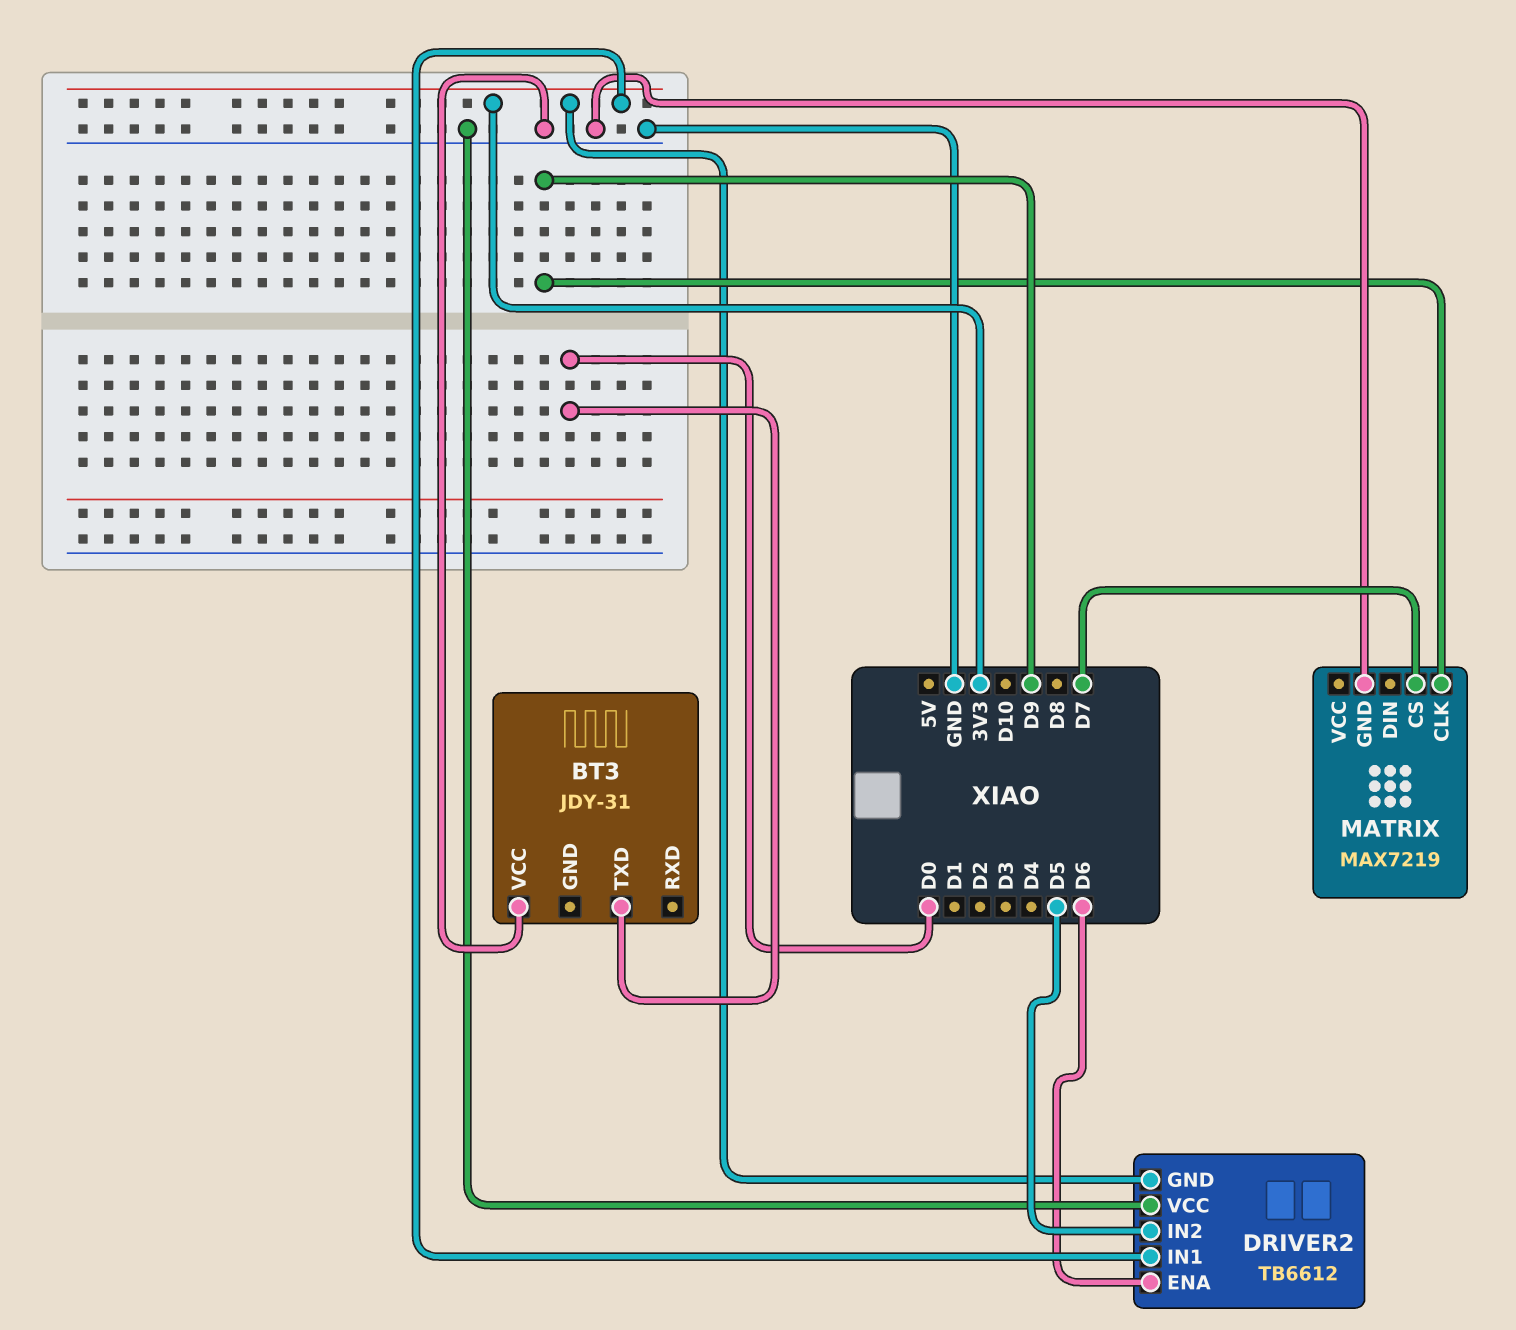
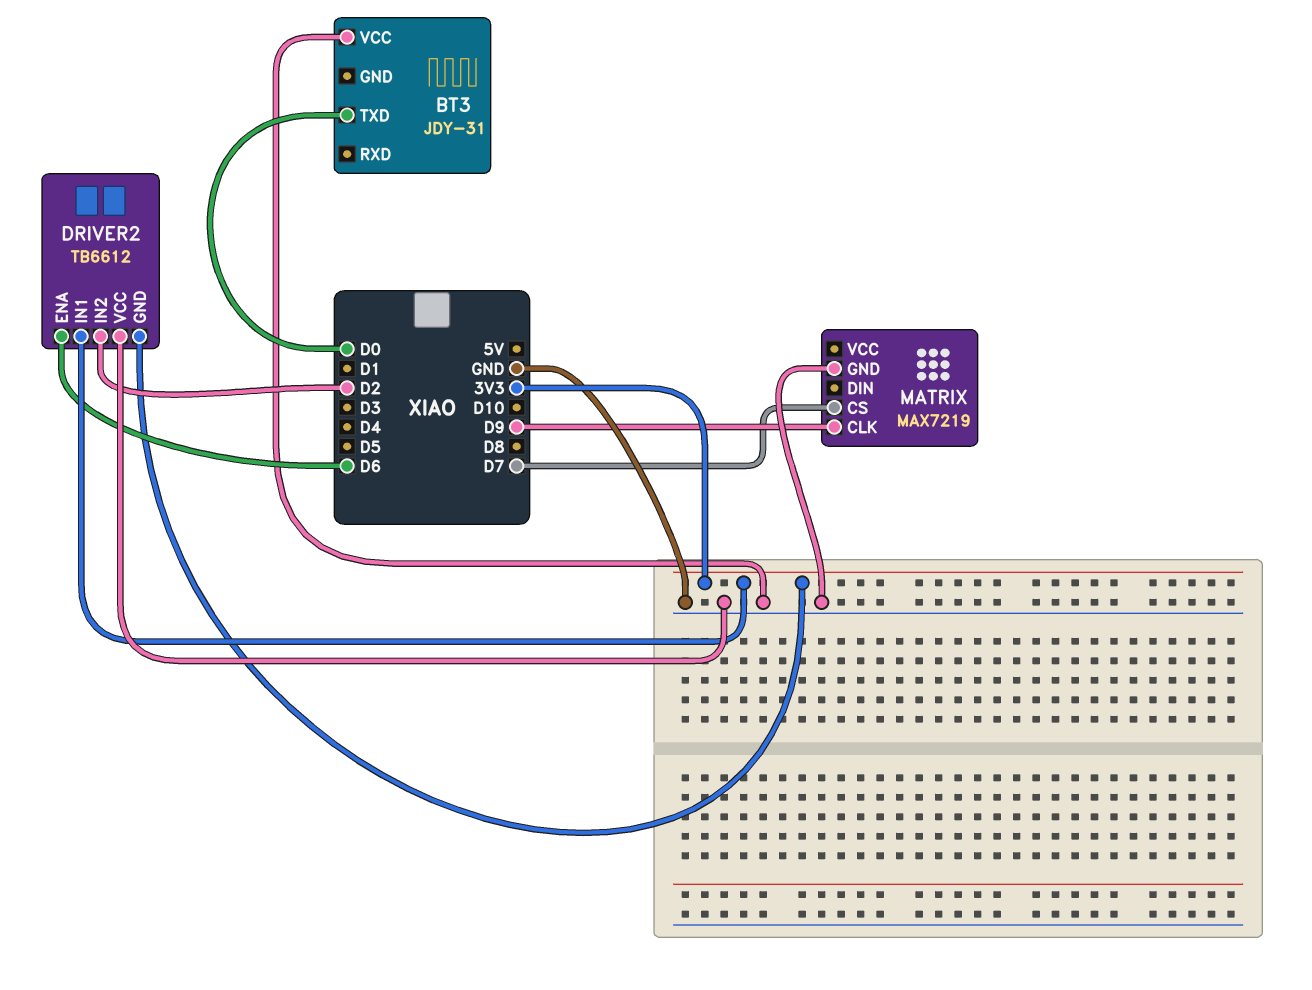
DRIVER2 pin IN2: D5 -> D2

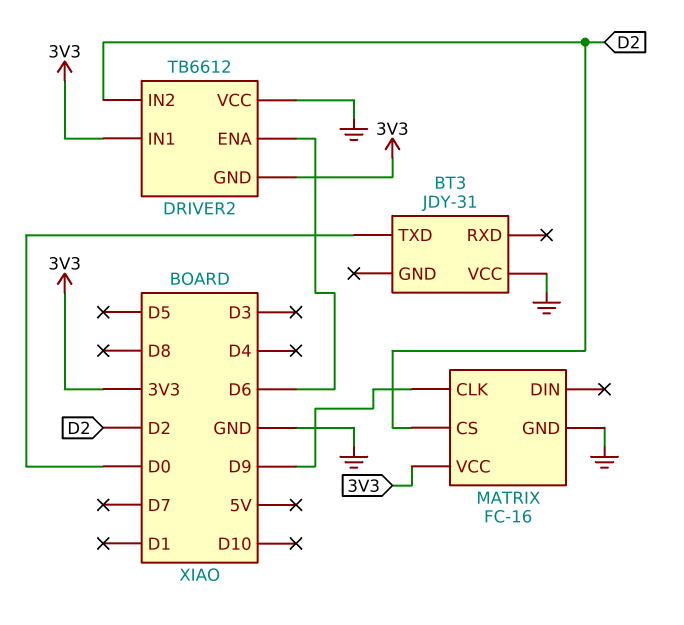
MATRIX: MAX7219 -> FC-16
MATRIX pin CS: D7 -> D2
MATRIX pin VCC: none -> 3V3

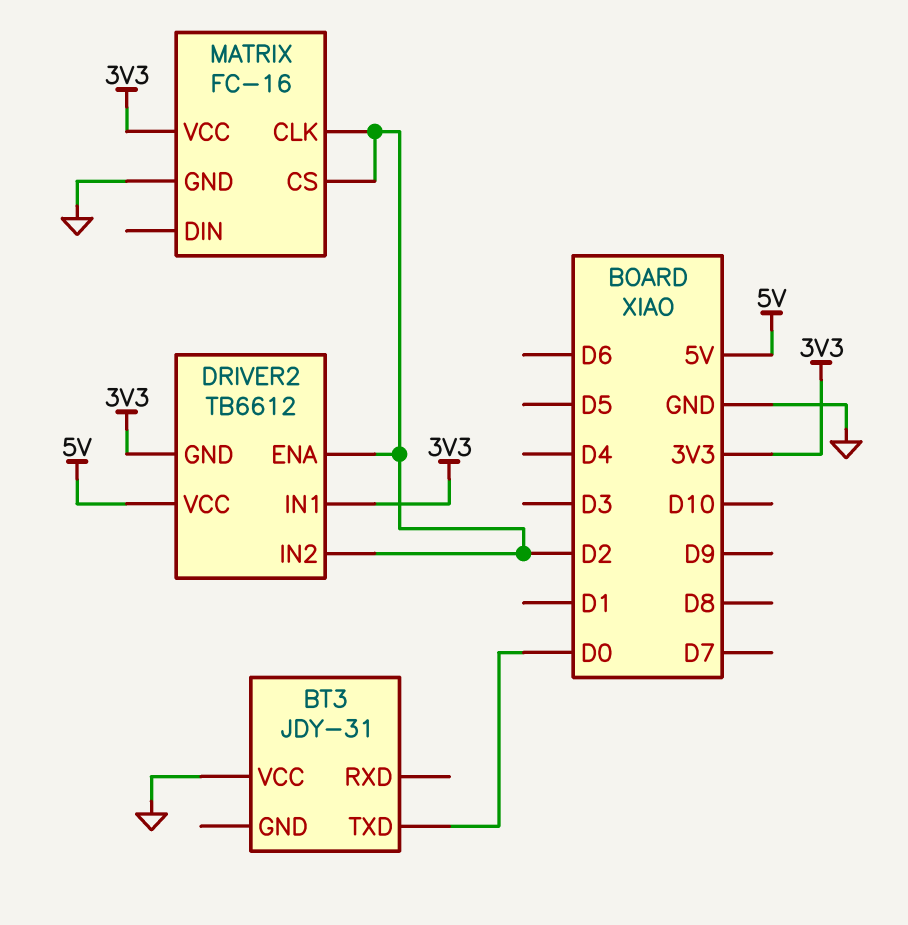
DRIVER2 pin ENA: D6 -> D2
DRIVER2 pin VCC: GND -> 5V
MATRIX pin CLK: D9 -> D2

